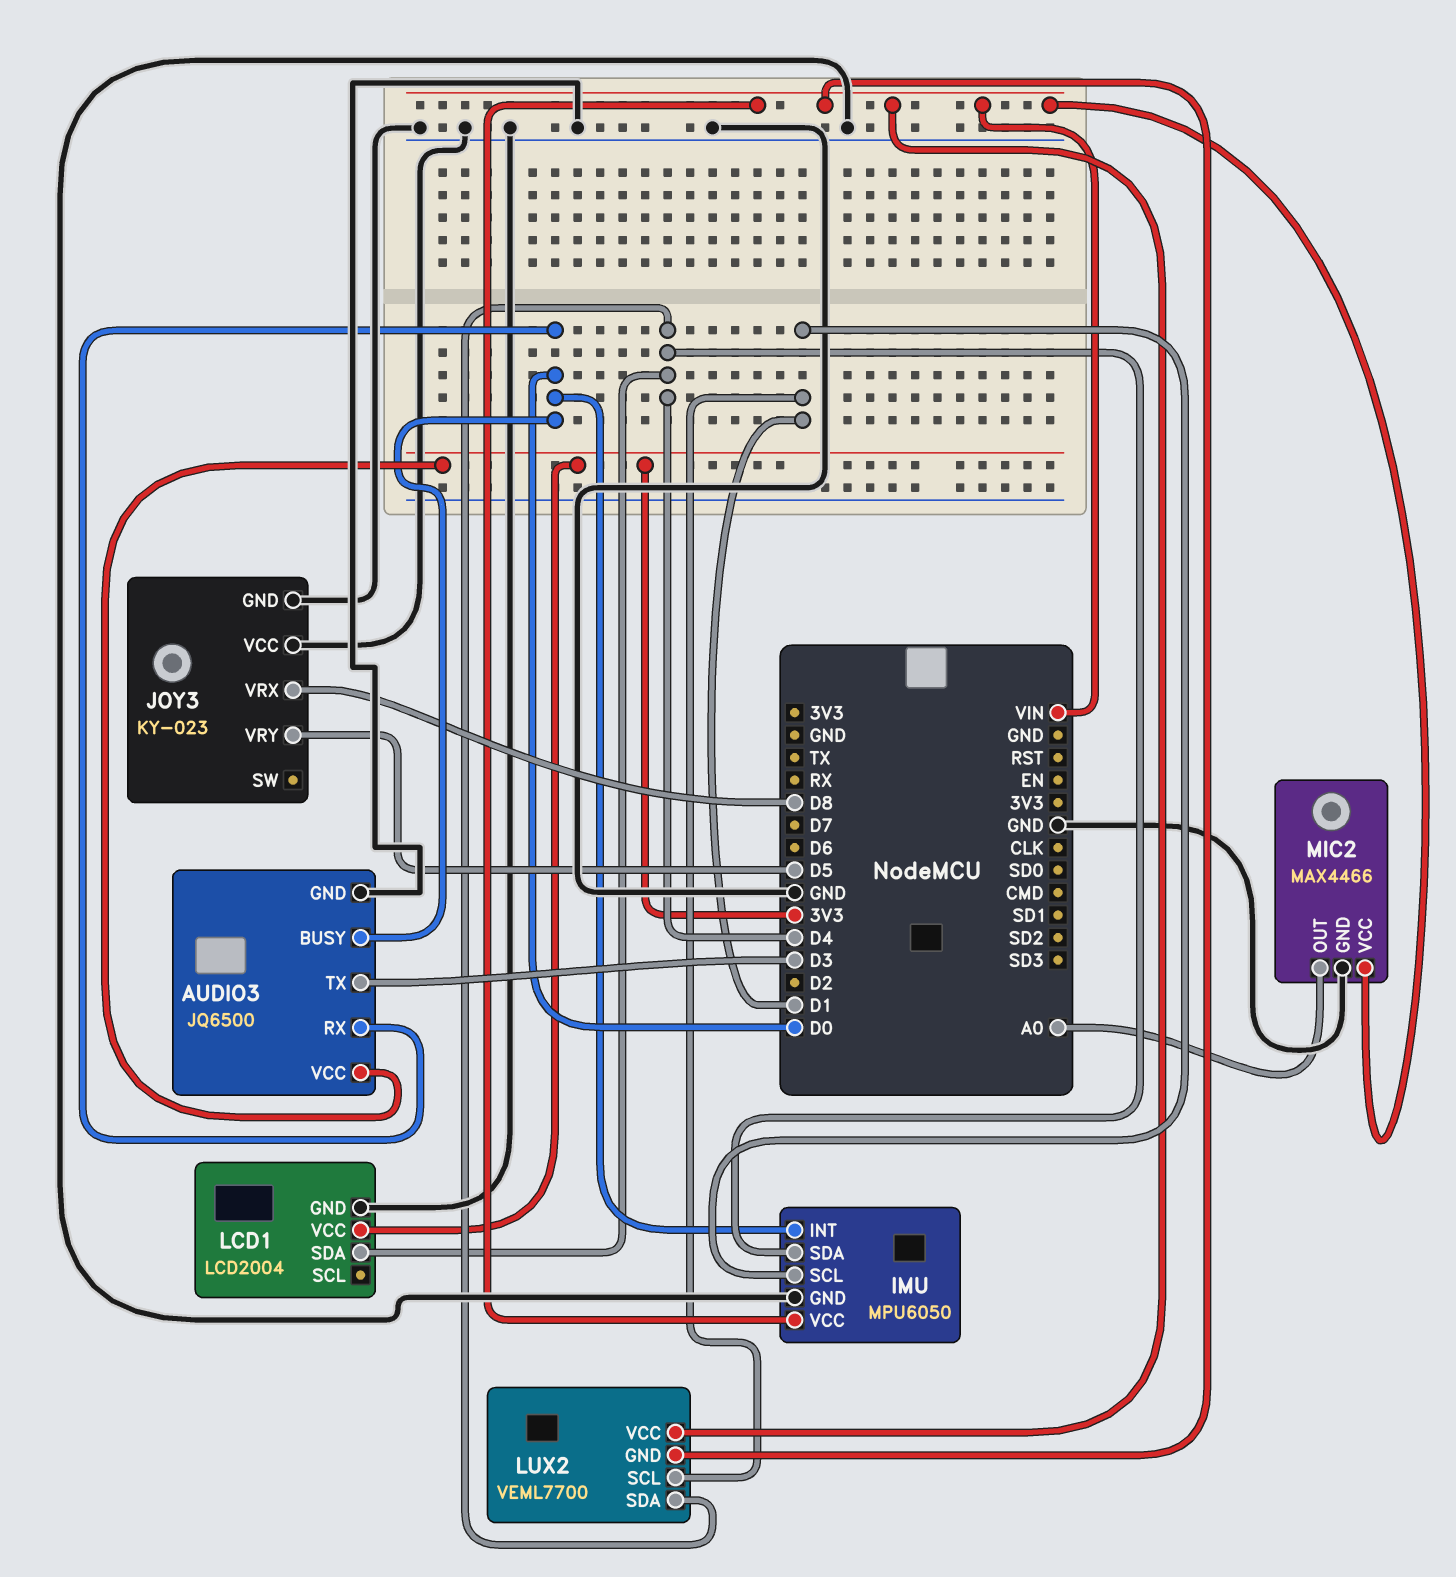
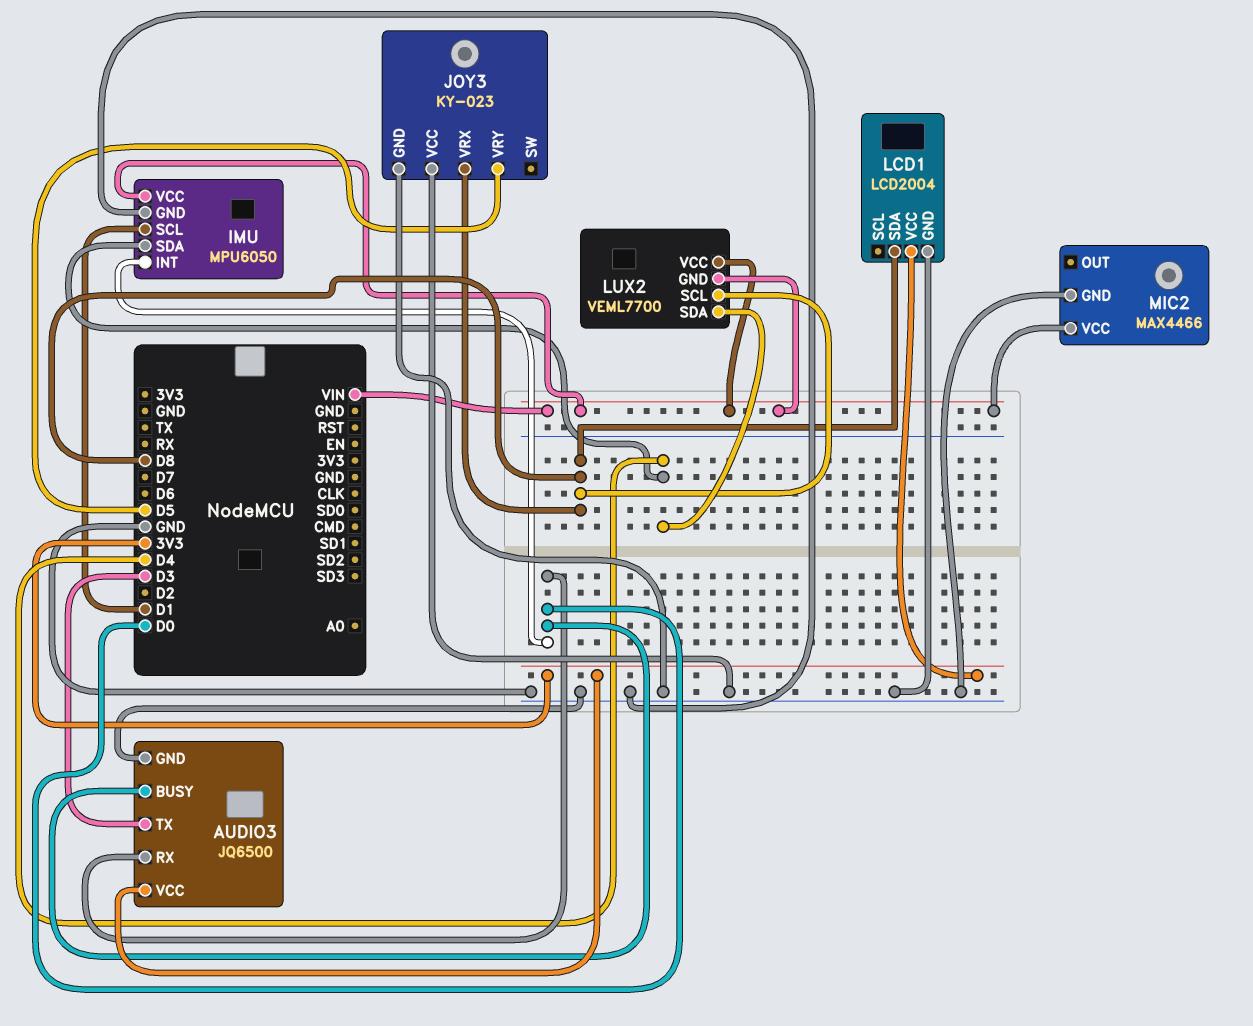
LCD1 pin SDA: D4 -> D8
LUX2 pin SCL: D1 -> D8
MIC2 pin OUT: A0 -> none

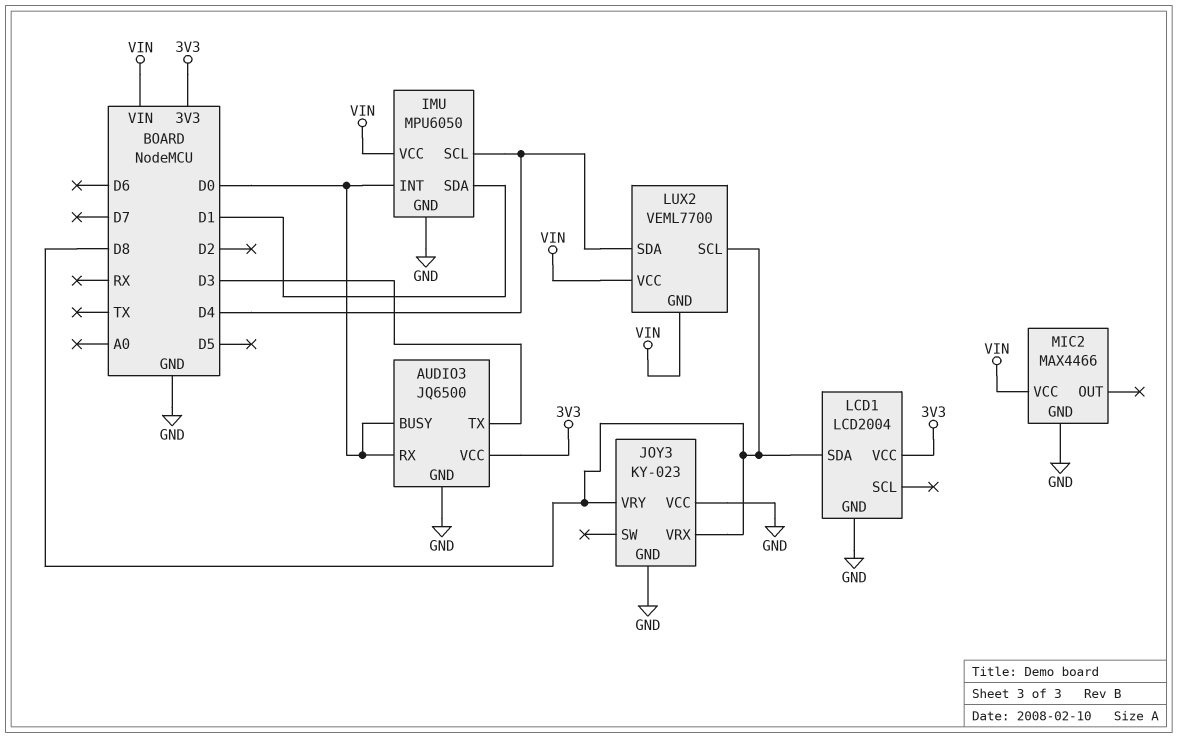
IMU pin SCL: D1 -> D4
IMU pin SDA: D4 -> D1
JOY3 pin VRY: D5 -> D8

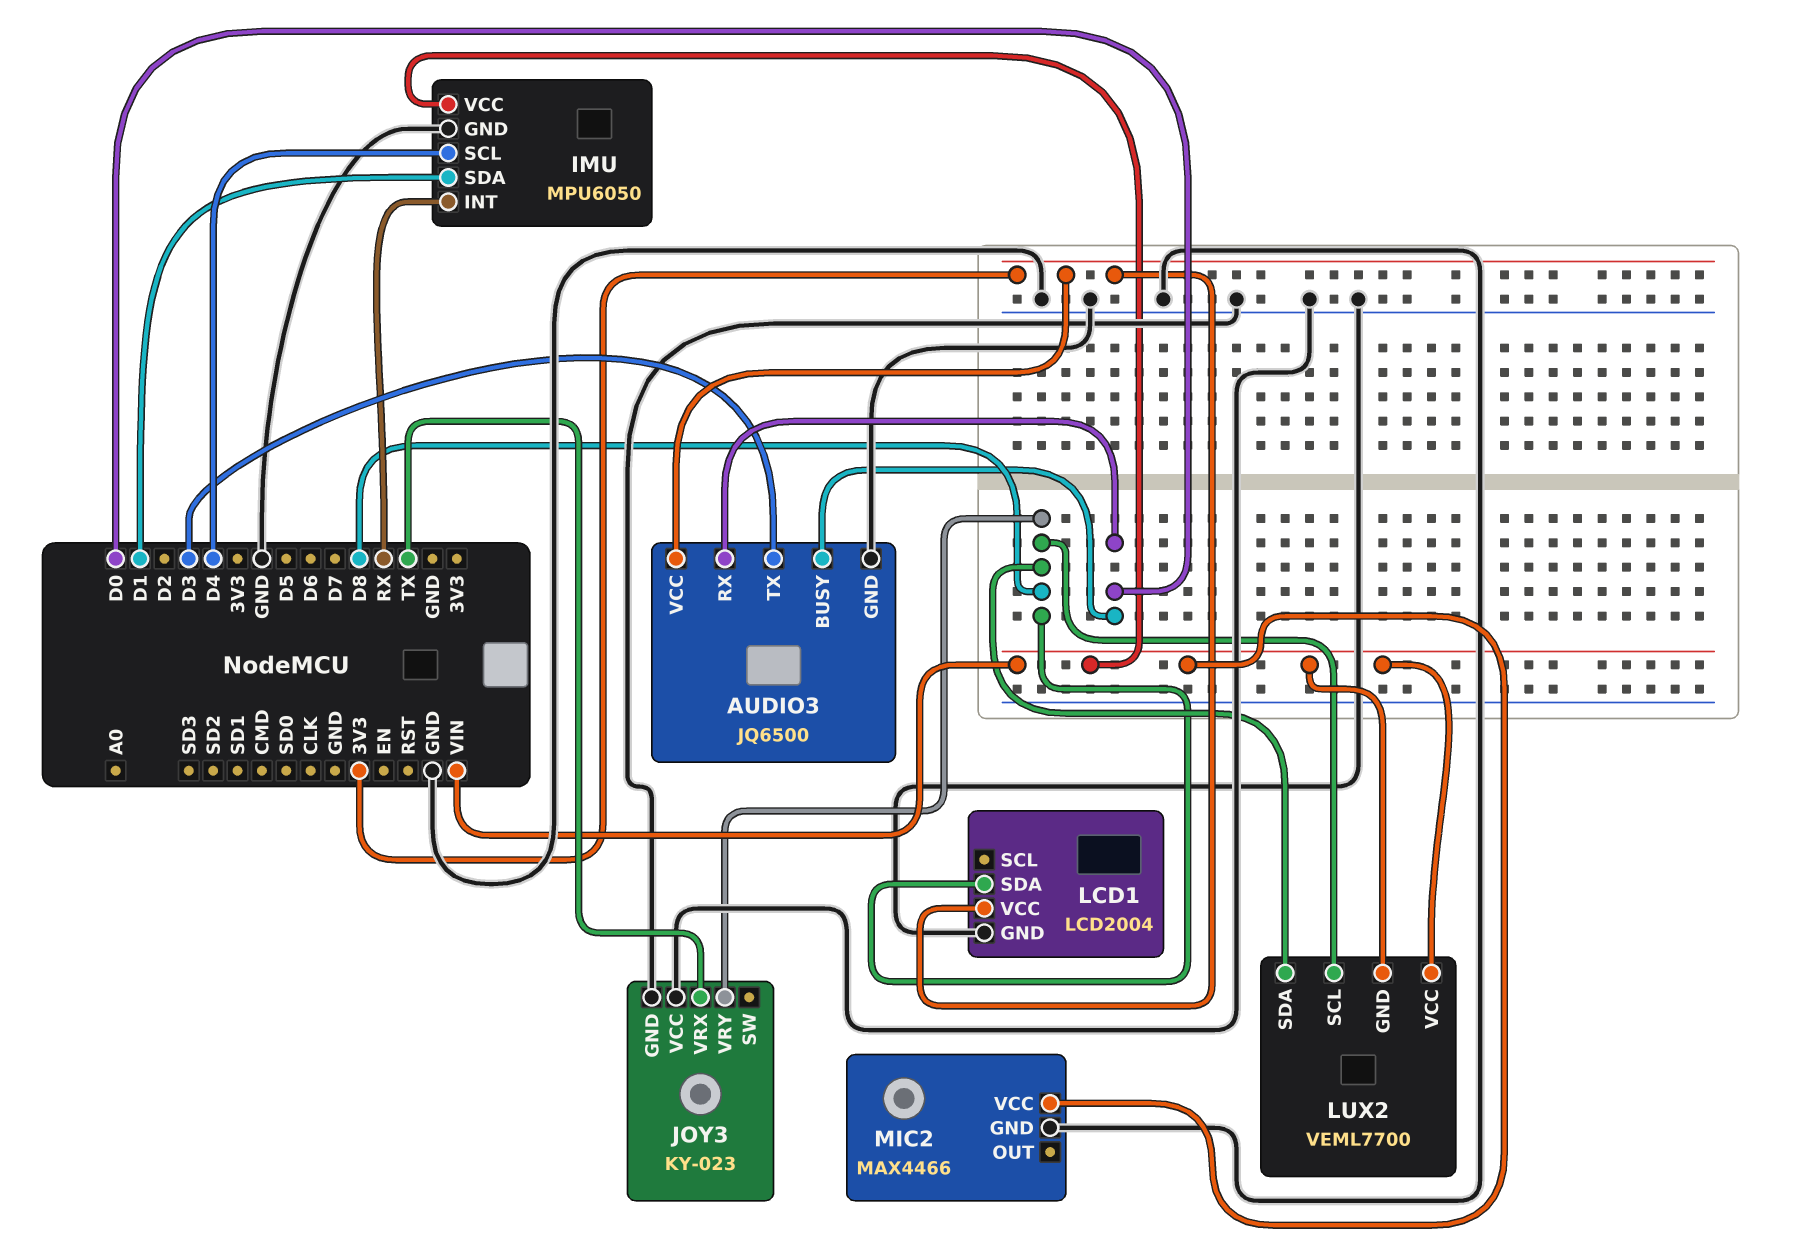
IMU pin INT: D0 -> RX
JOY3 pin VRX: D8 -> TX
LUX2 pin SDA: D4 -> D8

